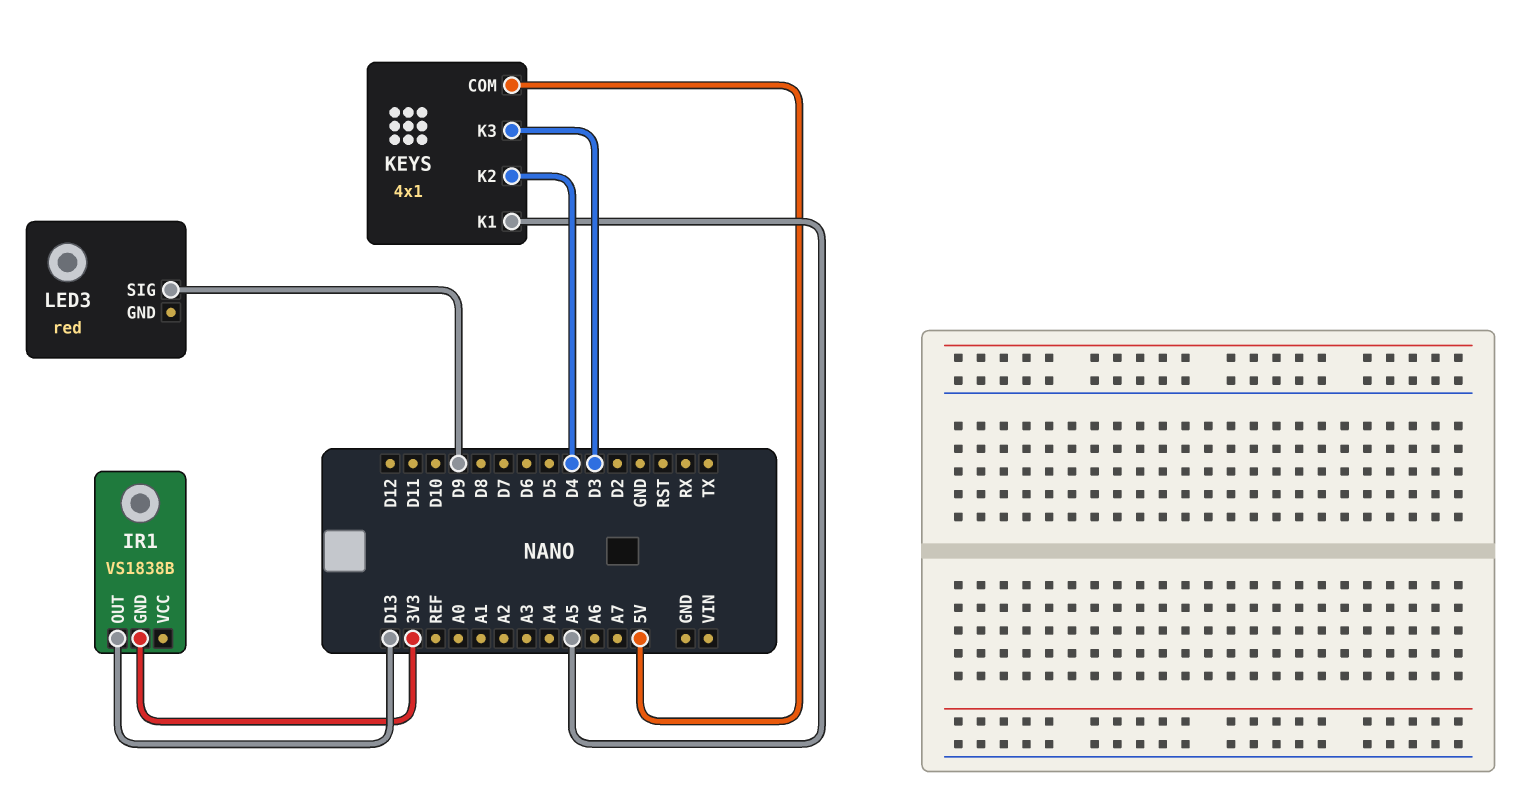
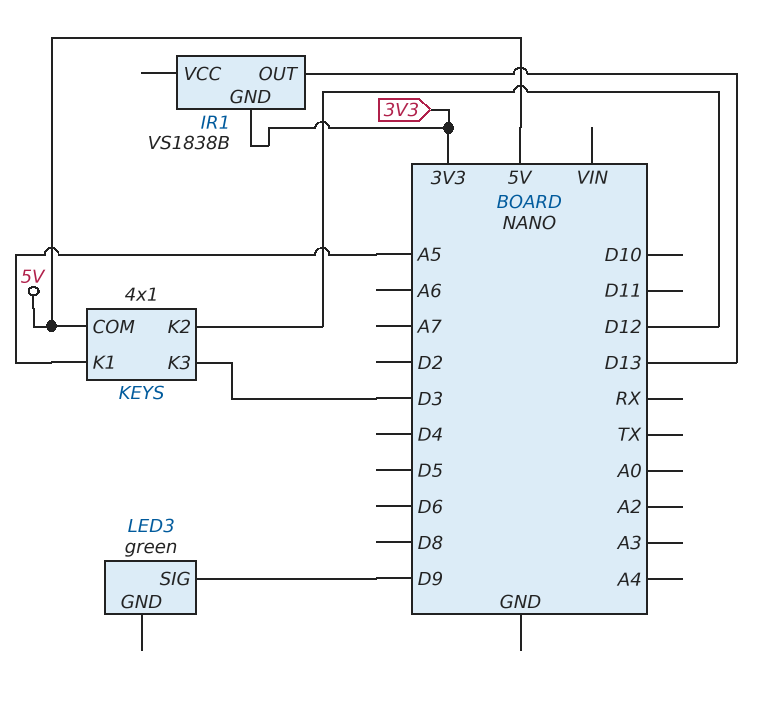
KEYS pin K2: D4 -> D12
LED3: red -> green

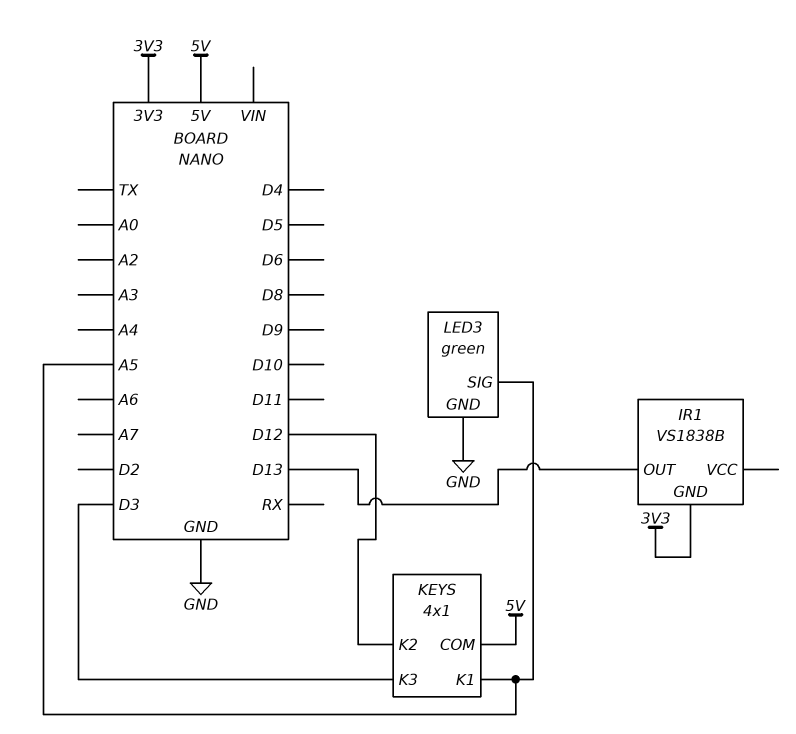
LED3 pin GND: none -> GND
LED3 pin SIG: D9 -> A5

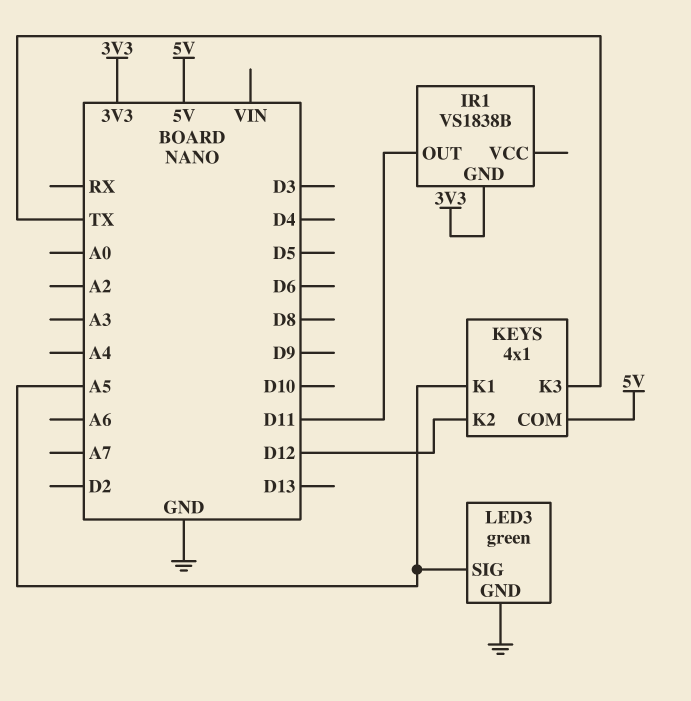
IR1 pin OUT: D13 -> D11
KEYS pin K3: D3 -> TX

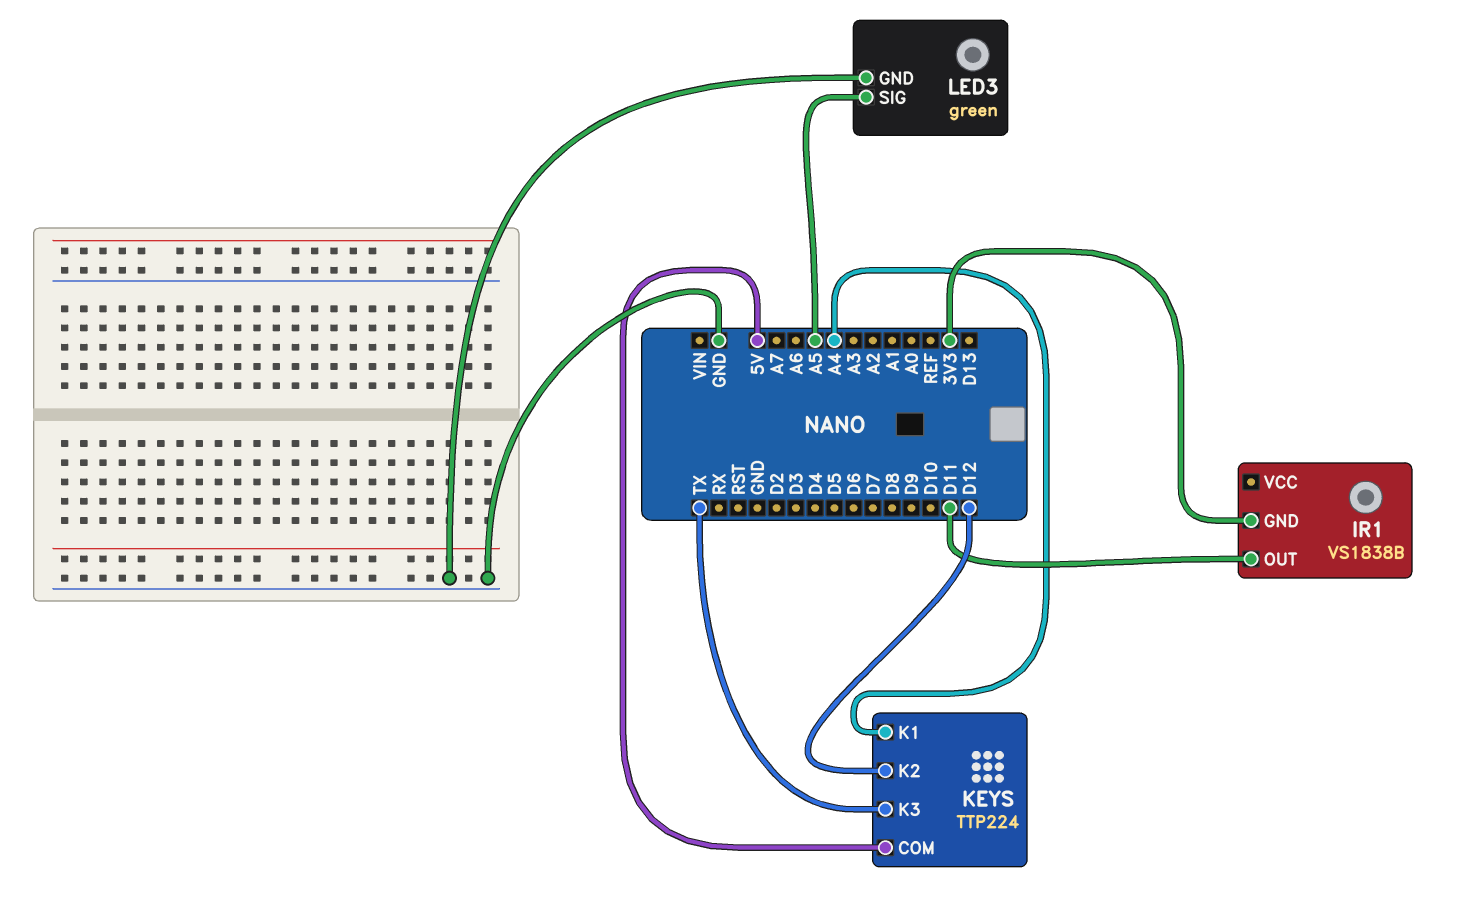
KEYS: 4x1 -> TTP224
KEYS pin K1: A5 -> A4

